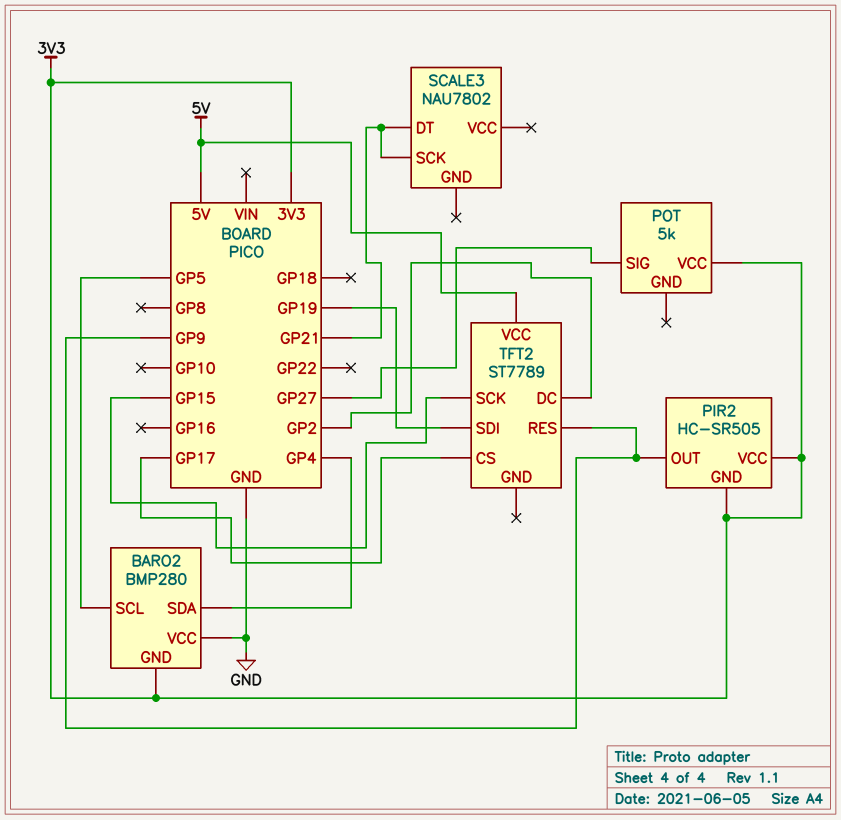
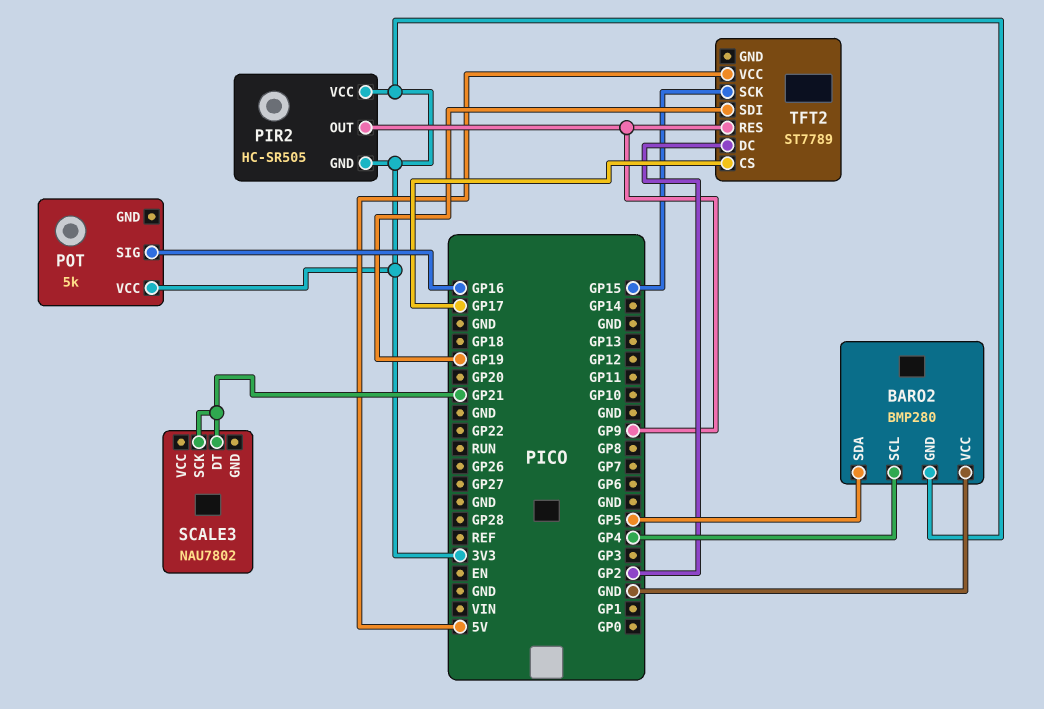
BARO2 pin SCL: GP5 -> GP4
BARO2 pin SDA: GP4 -> GP5
POT pin SIG: GP27 -> GP16

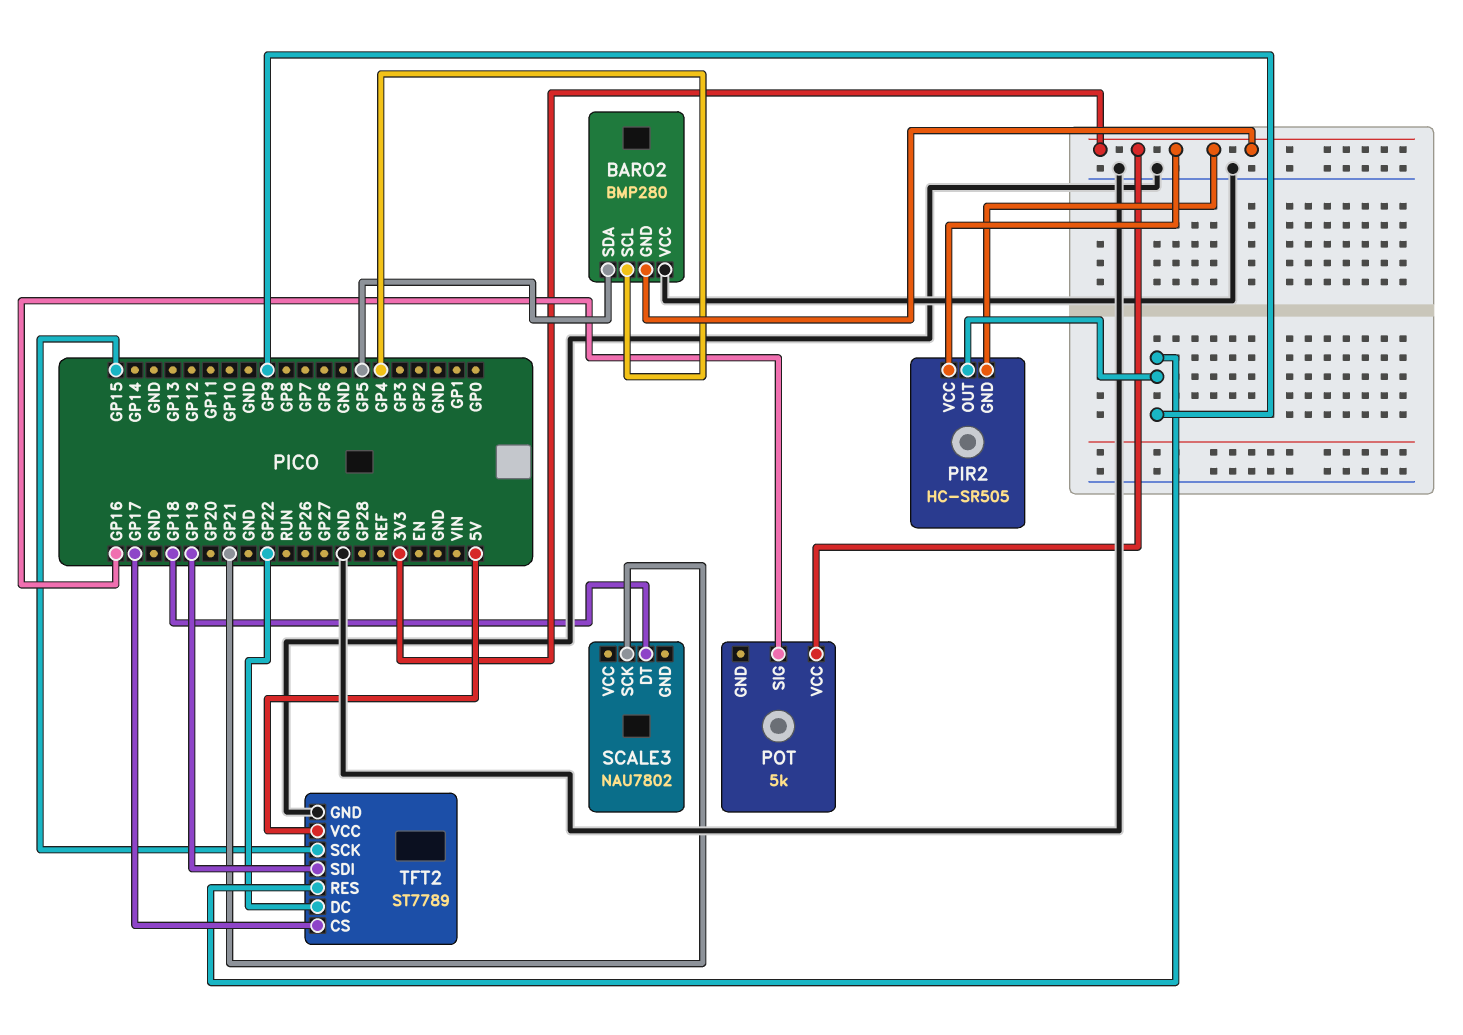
SCALE3 pin DT: GP21 -> GP18
TFT2 pin DC: GP2 -> GP22
TFT2 pin GND: none -> GND

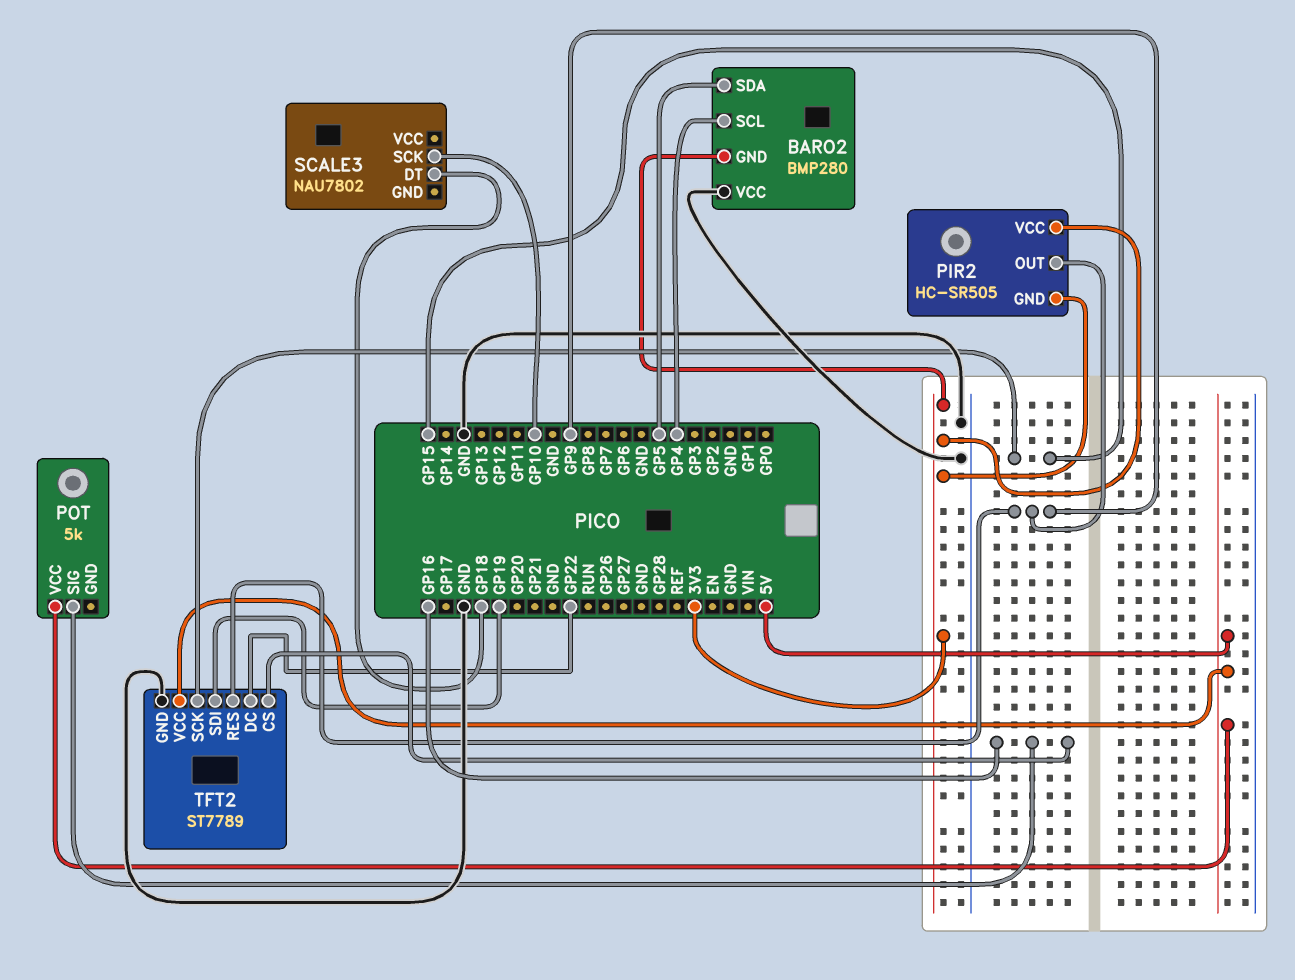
POT pin VCC: 3V3 -> 5V
SCALE3 pin SCK: GP21 -> GP10
TFT2 pin CS: GP17 -> GP16

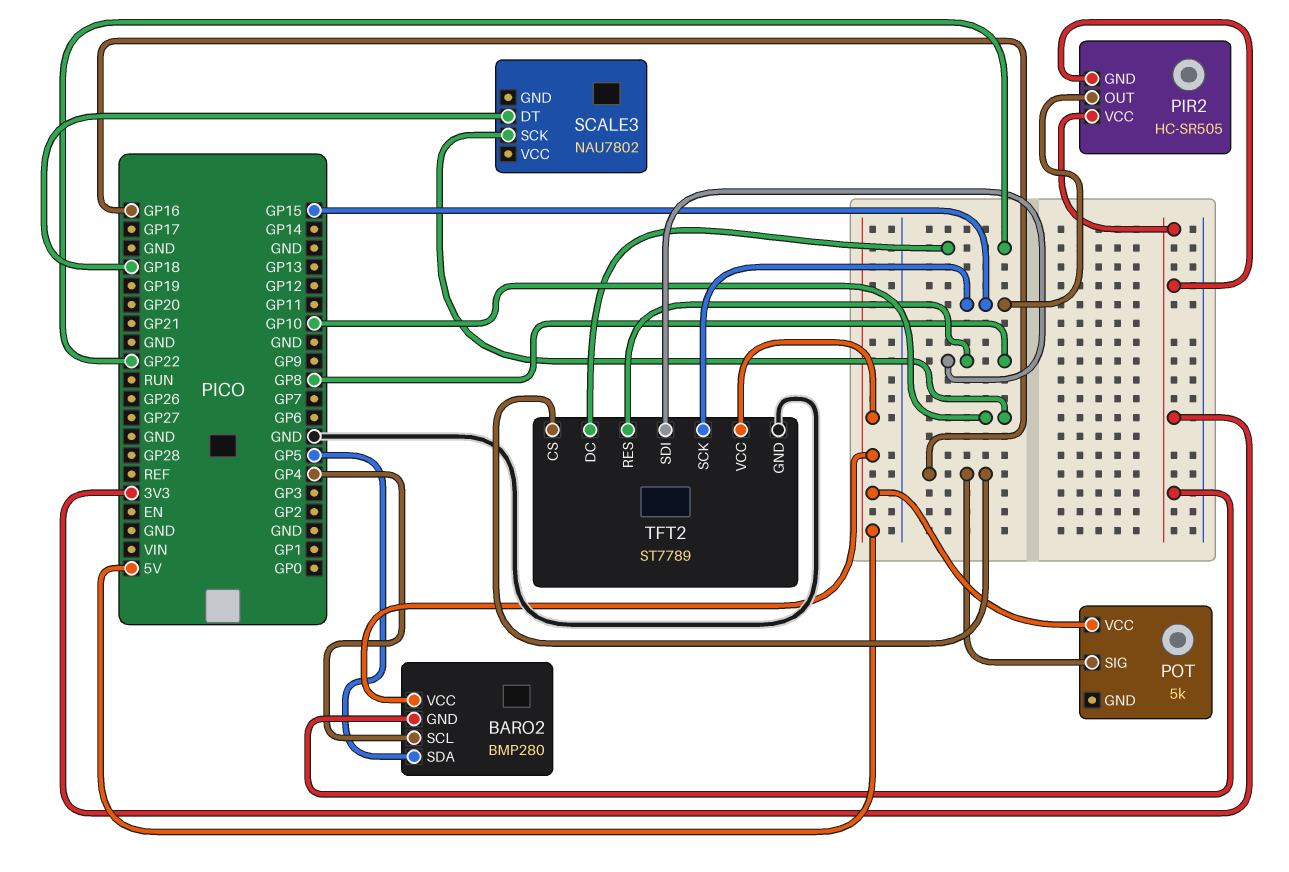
BARO2 pin VCC: GND -> 5V
PIR2 pin OUT: GP9 -> GP15
TFT2 pin RES: GP9 -> GP8
TFT2 pin SDI: GP19 -> GP8

